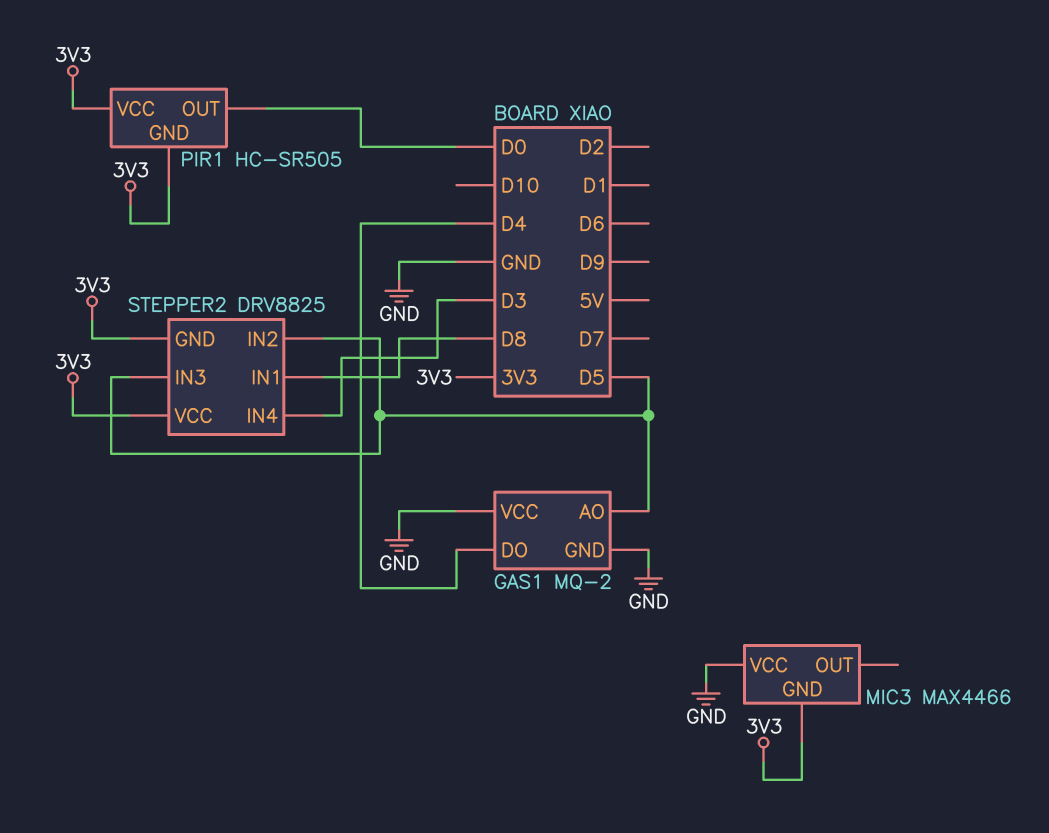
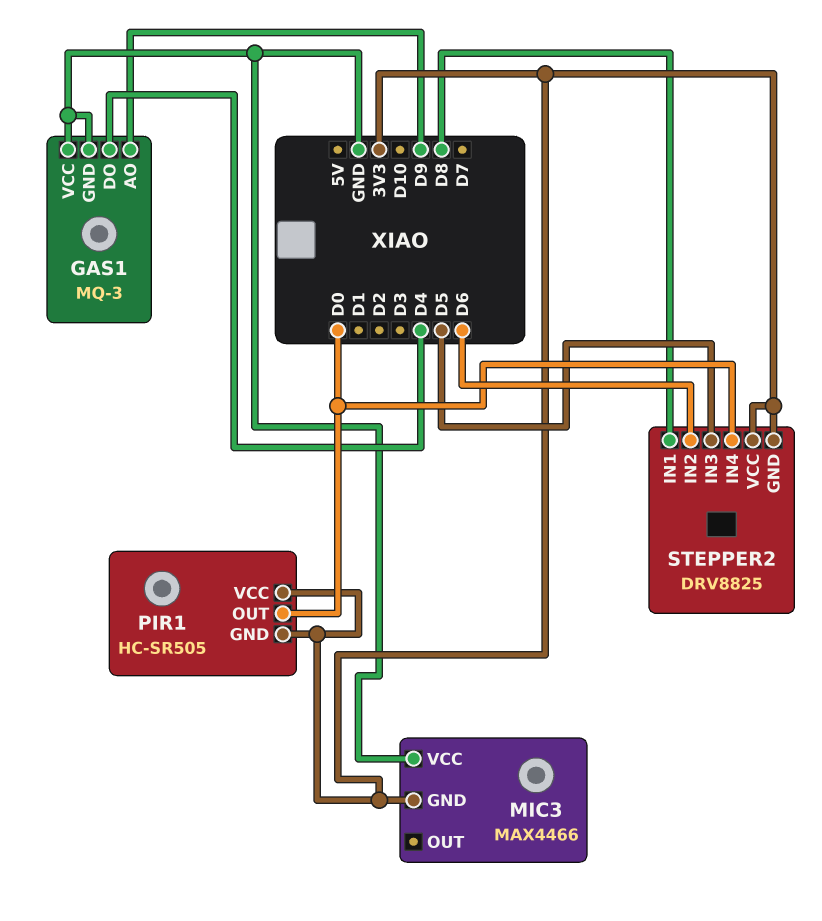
GAS1: MQ-2 -> MQ-3
GAS1 pin AO: D5 -> D9
STEPPER2 pin IN2: D5 -> D6
STEPPER2 pin IN4: D3 -> D0

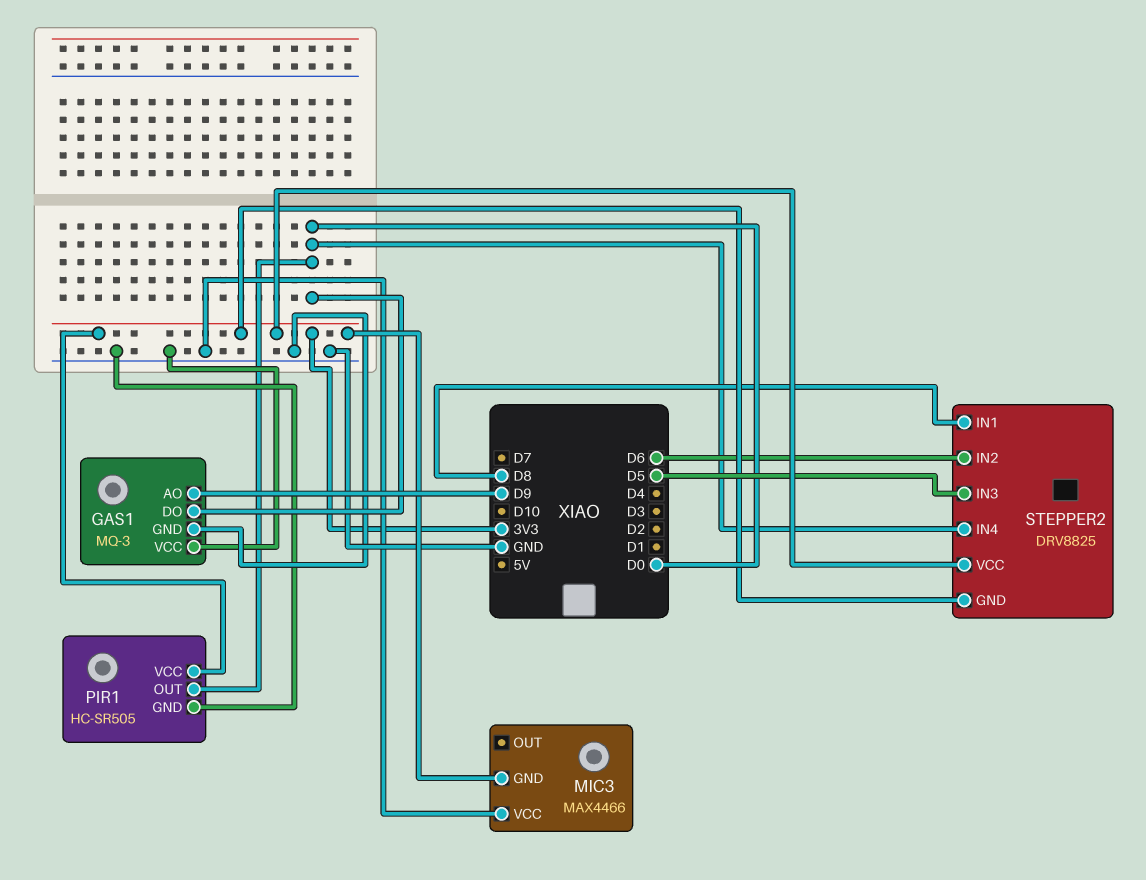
GAS1 pin DO: D4 -> D0
PIR1 pin GND: 3V3 -> GND

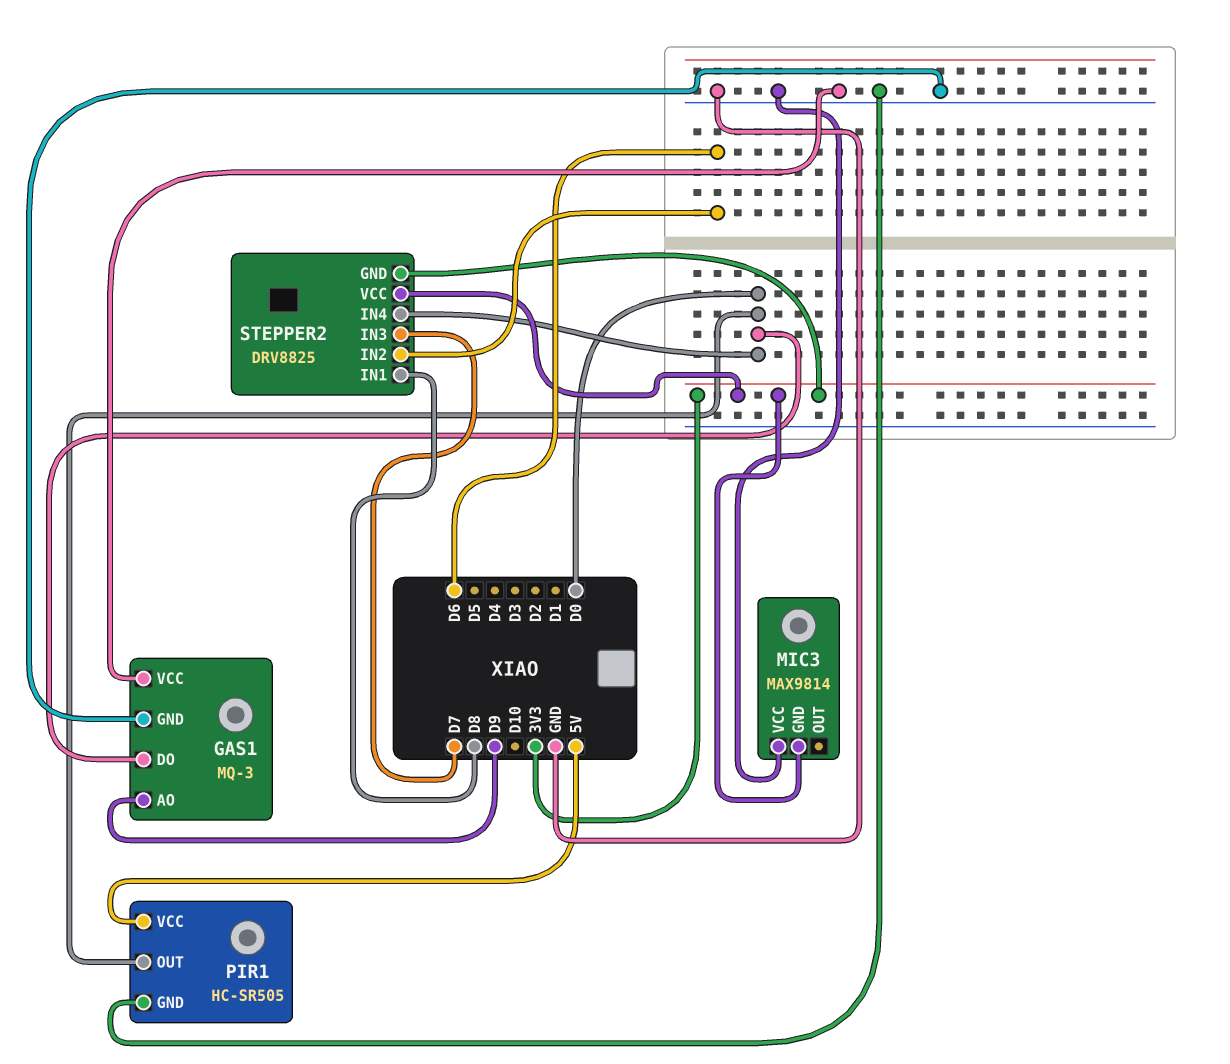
MIC3: MAX4466 -> MAX9814
PIR1 pin VCC: 3V3 -> 5V
STEPPER2 pin IN3: D5 -> D7

